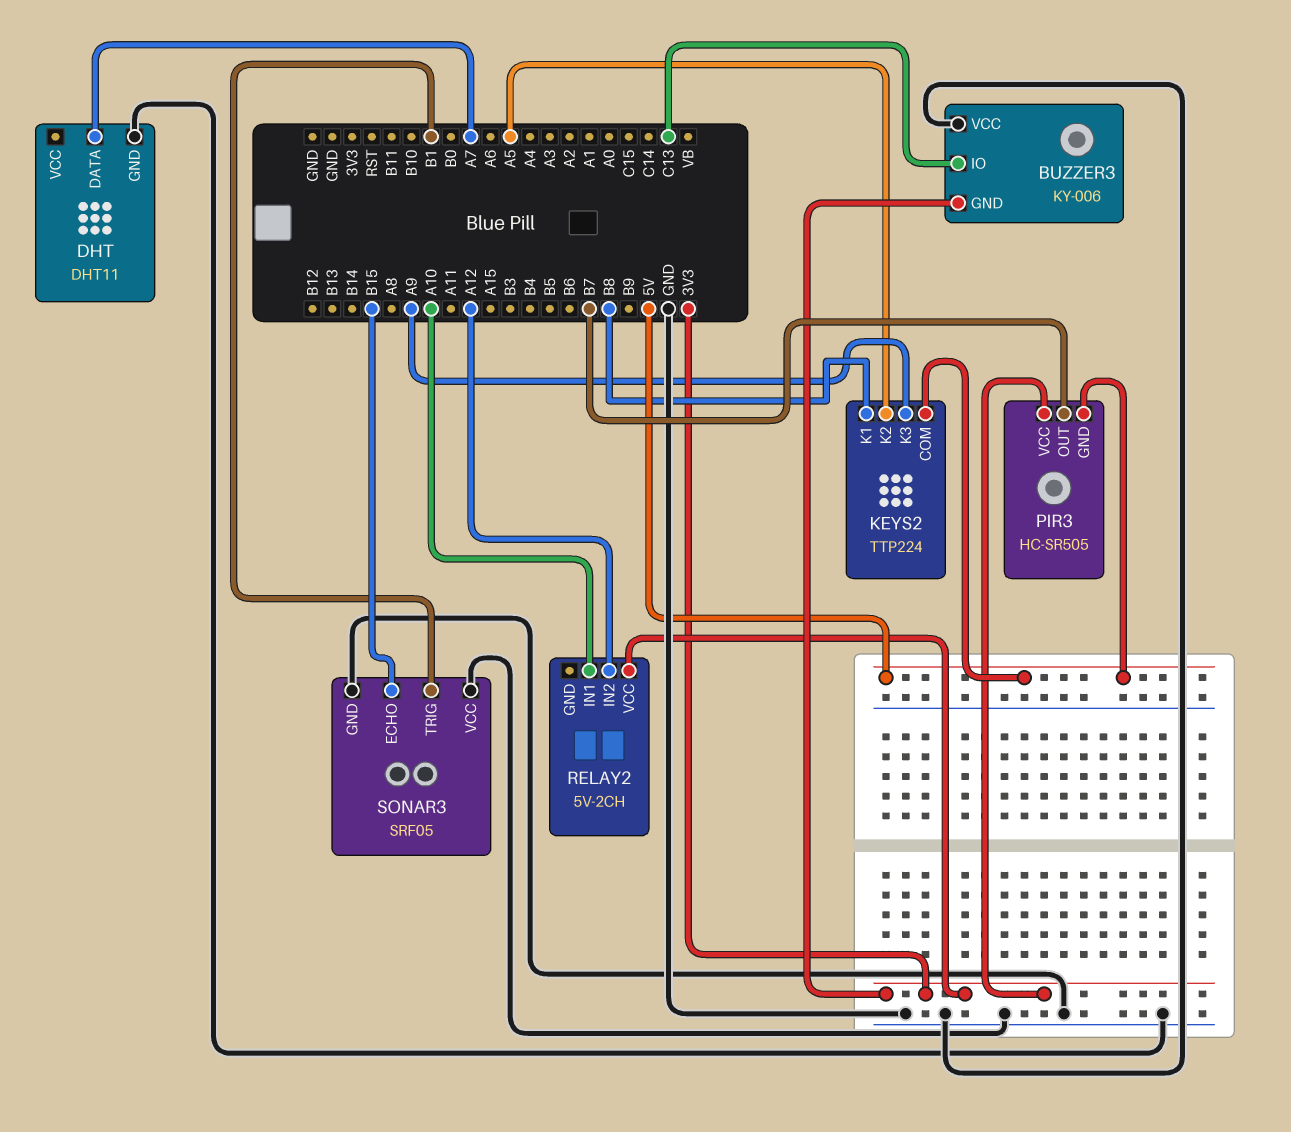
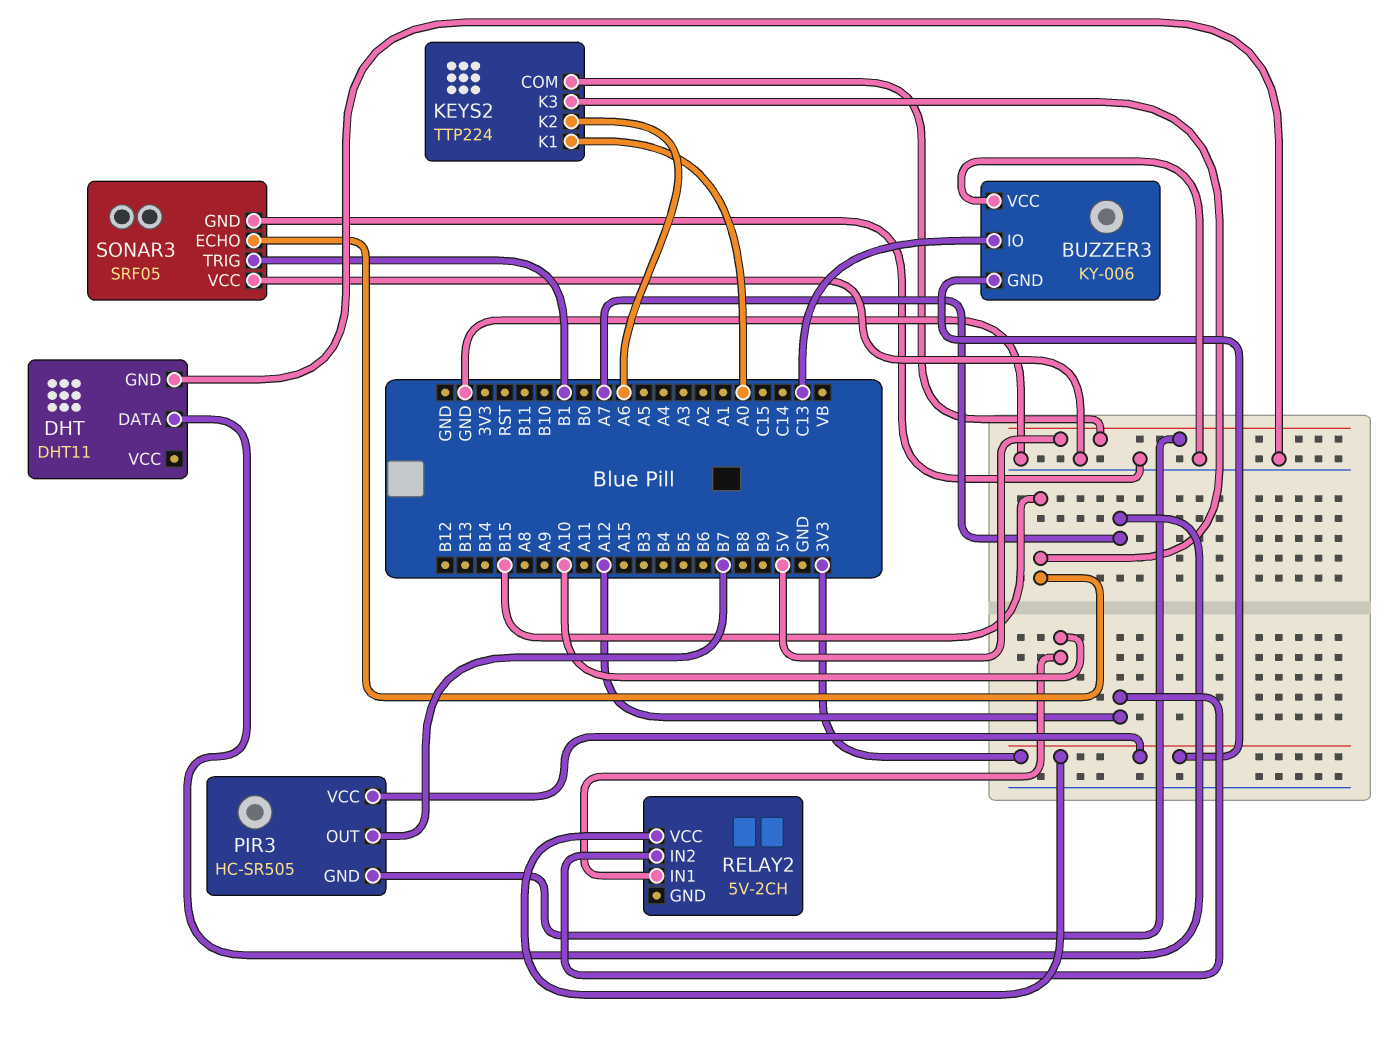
KEYS2 pin K1: B8 -> A0
KEYS2 pin K2: A5 -> A6
KEYS2 pin K3: A9 -> B15

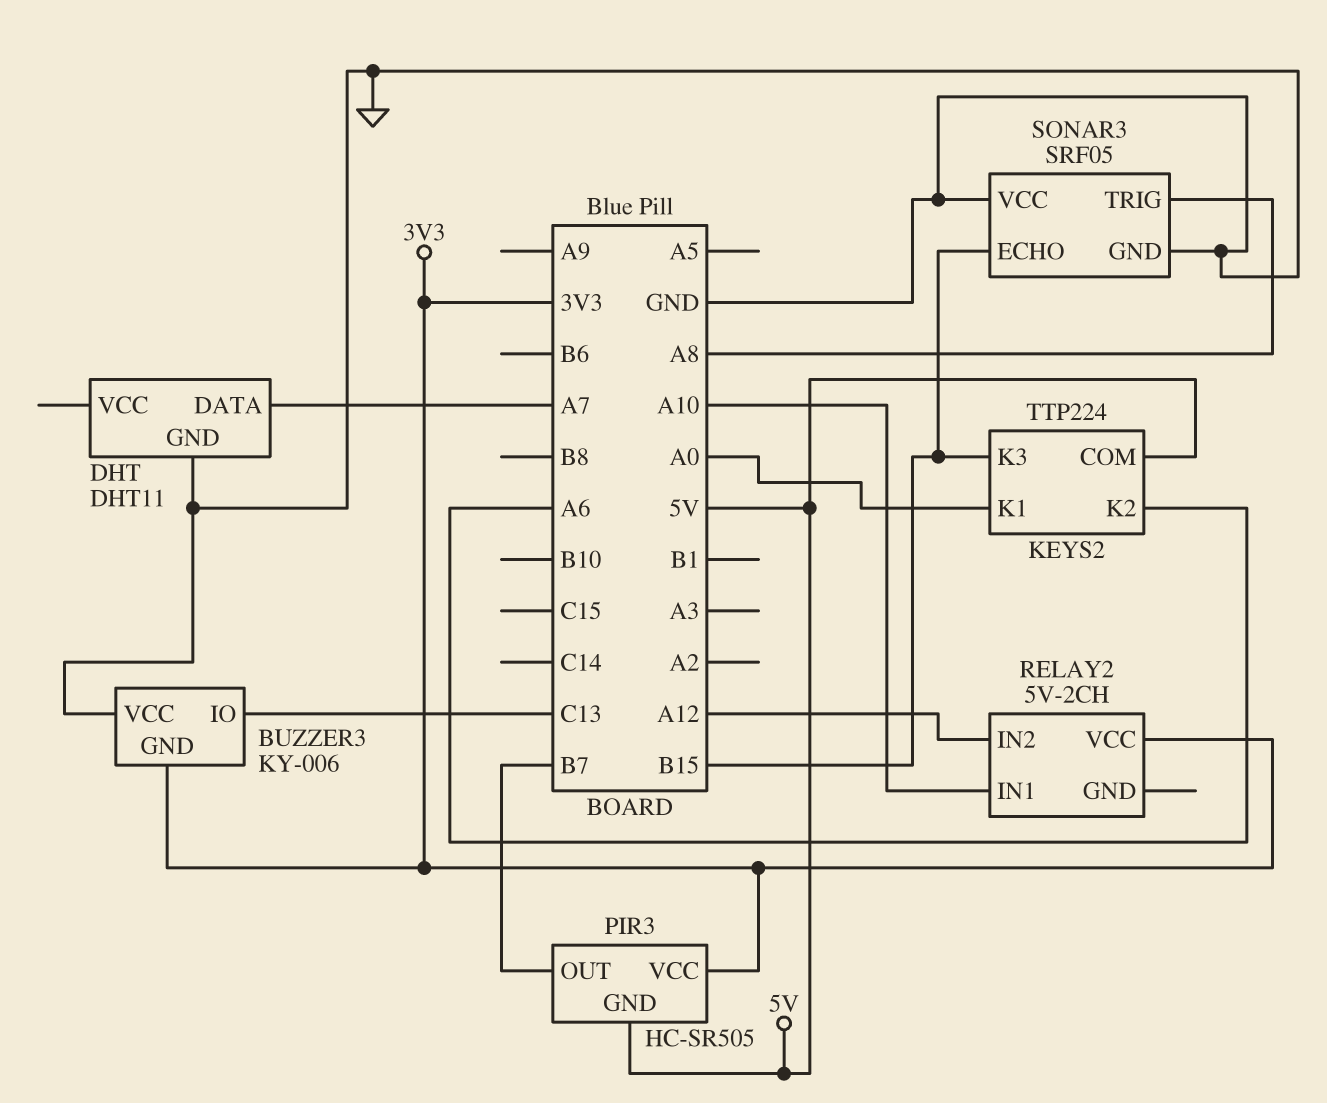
SONAR3 pin TRIG: B1 -> A8

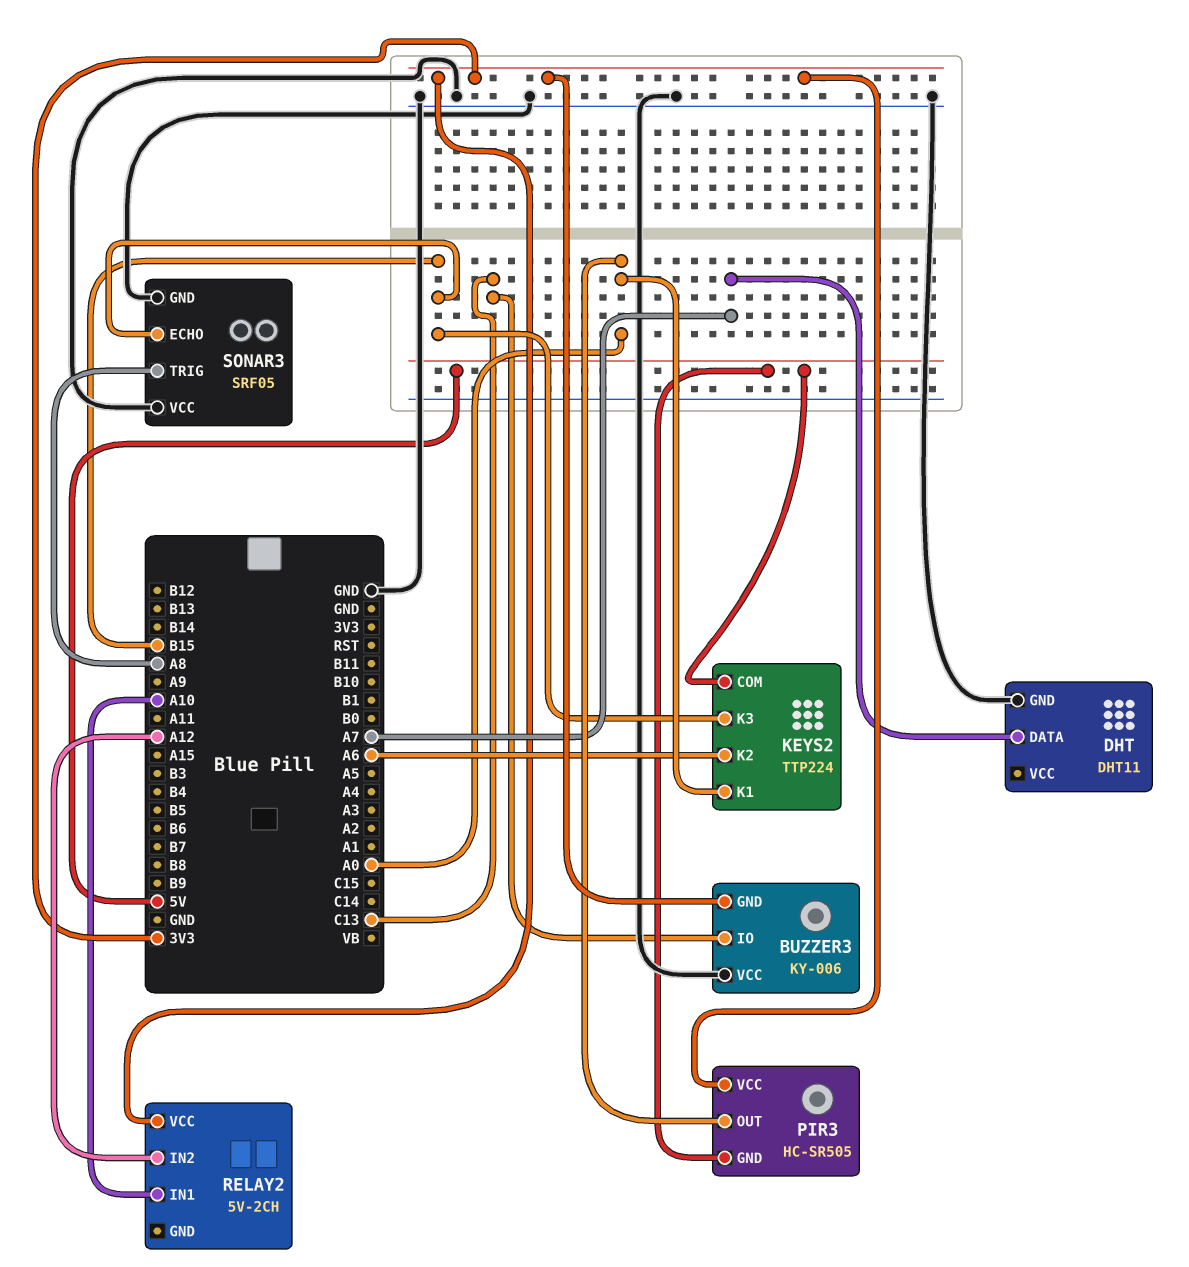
PIR3 pin OUT: B7 -> A0

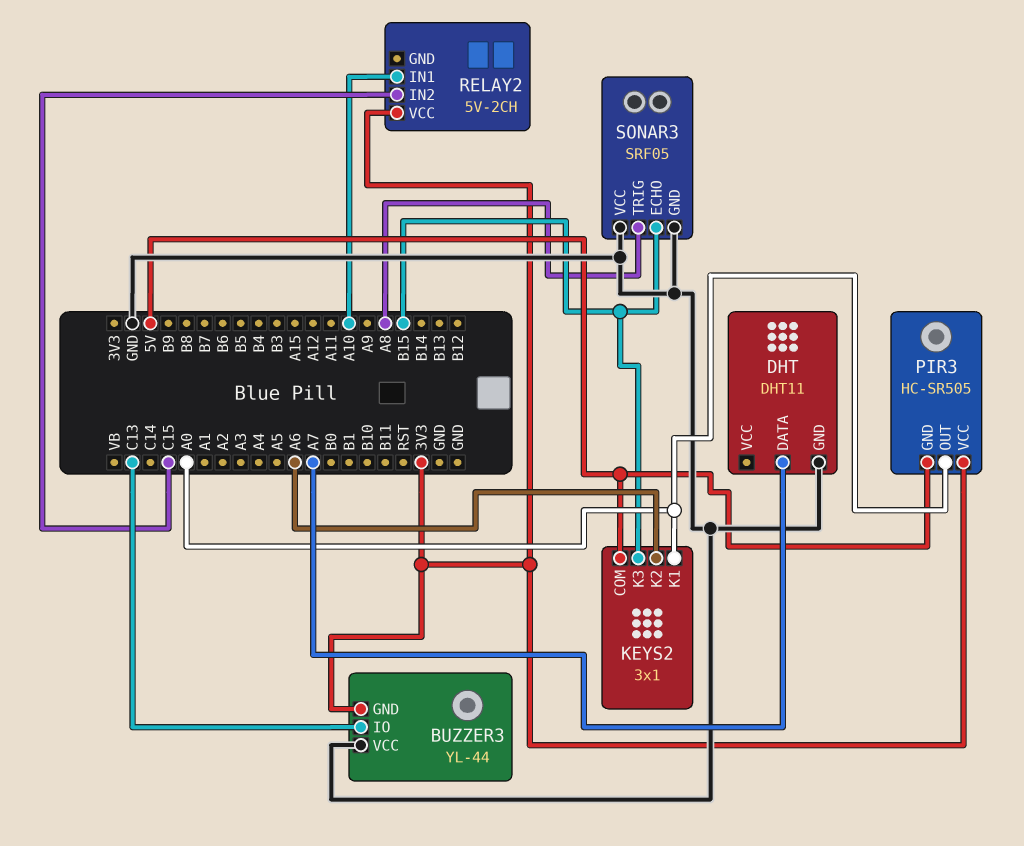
BUZZER3: KY-006 -> YL-44
KEYS2: TTP224 -> 3x1
RELAY2 pin IN2: A12 -> C15

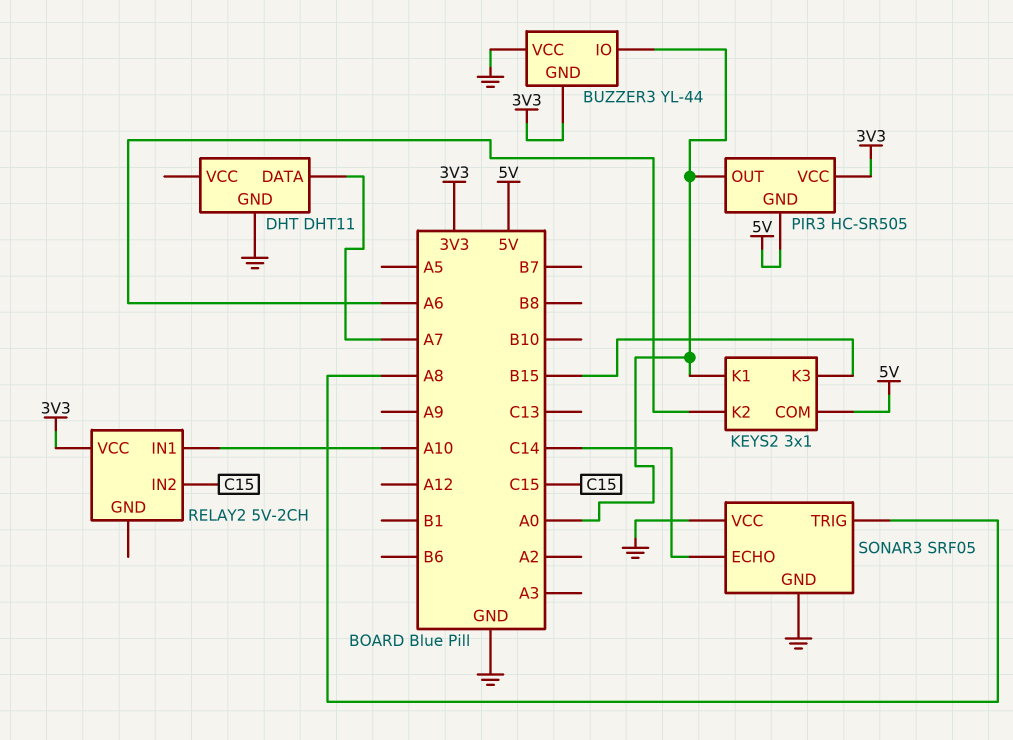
BUZZER3 pin IO: C13 -> A0
SONAR3 pin ECHO: B15 -> C14

